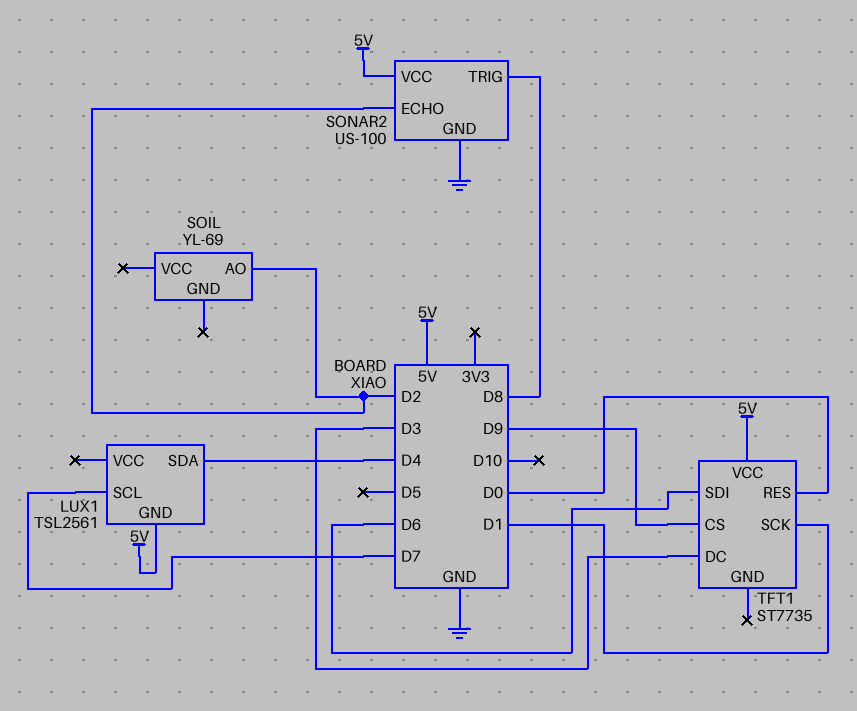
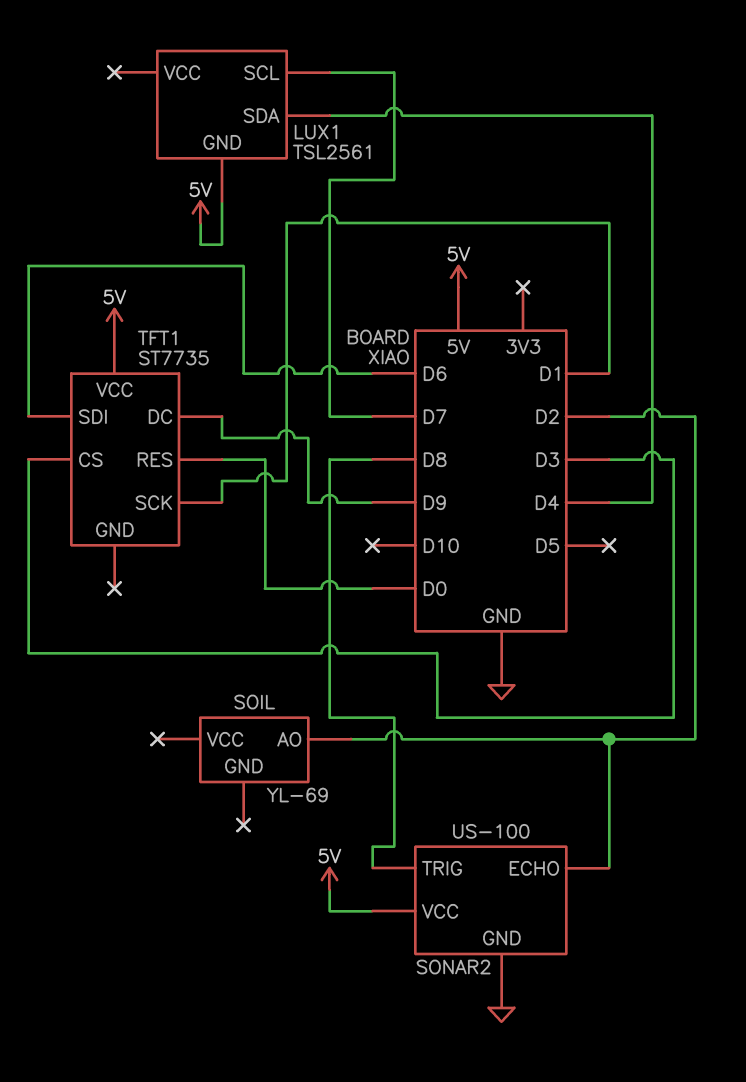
TFT1 pin CS: D9 -> D3
TFT1 pin DC: D3 -> D9

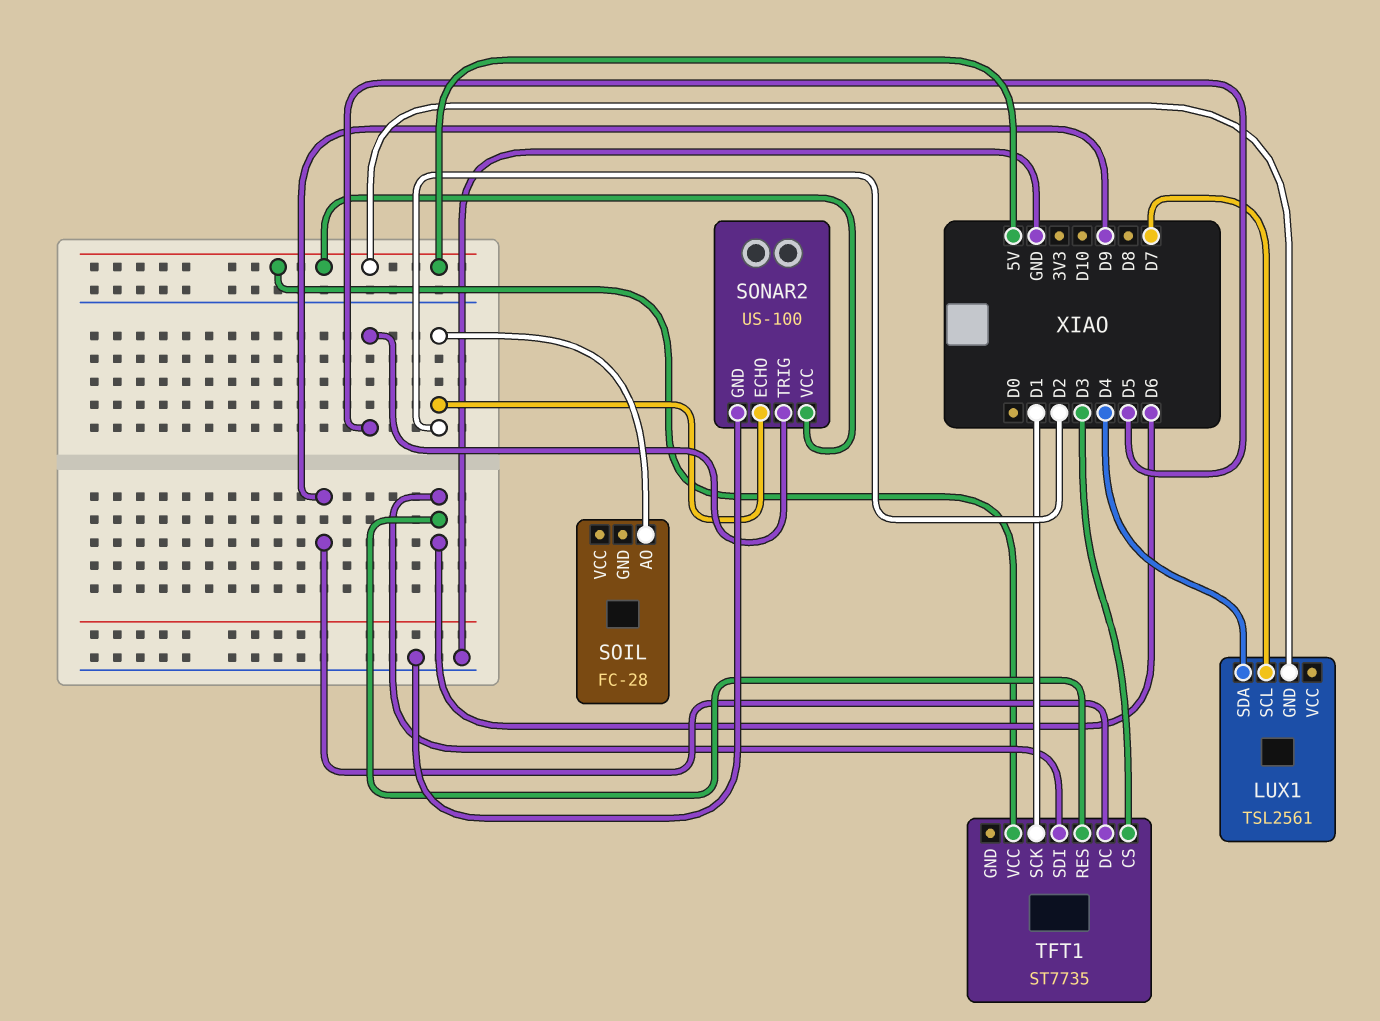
SOIL: YL-69 -> FC-28
SONAR2 pin TRIG: D8 -> D5
TFT1 pin RES: D0 -> D6

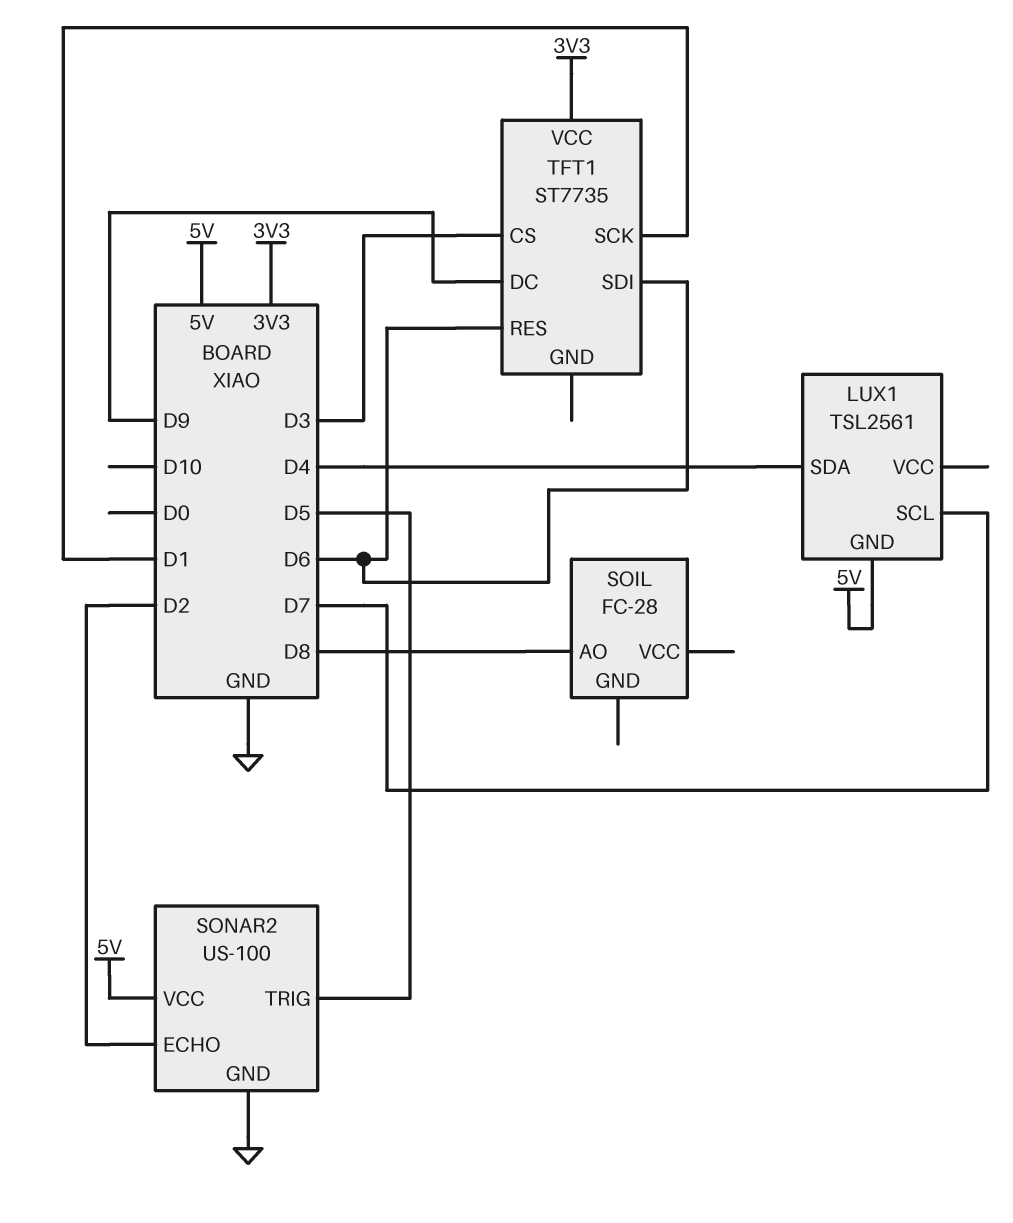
SOIL pin AO: D2 -> D8
TFT1 pin VCC: 5V -> 3V3

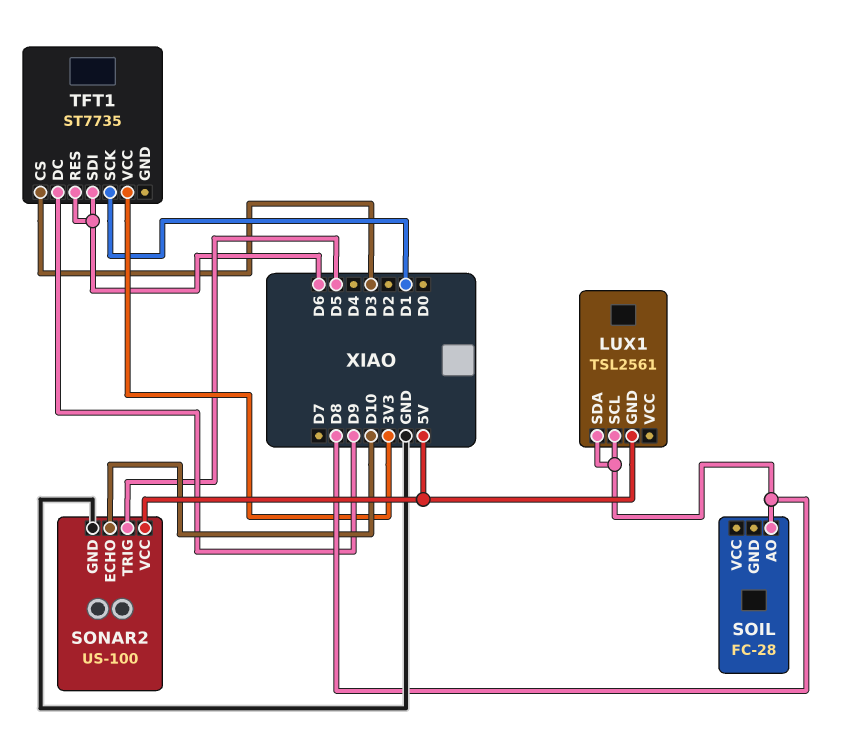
LUX1 pin SCL: D7 -> D8
LUX1 pin SDA: D4 -> D8
SONAR2 pin ECHO: D2 -> D10

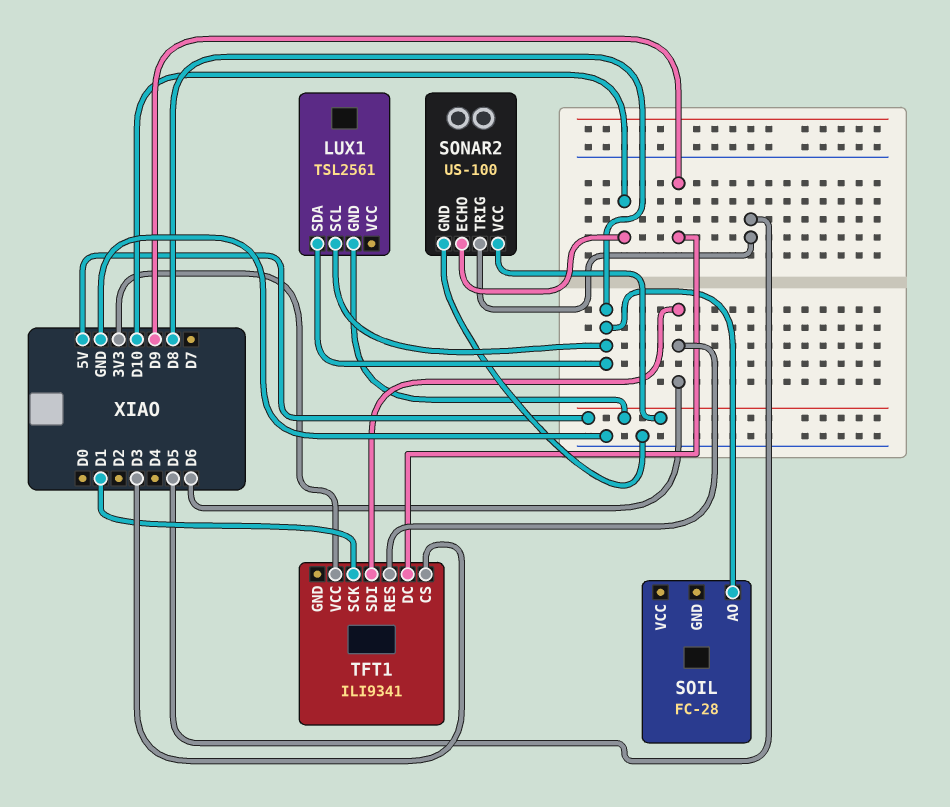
TFT1: ST7735 -> ILI9341

